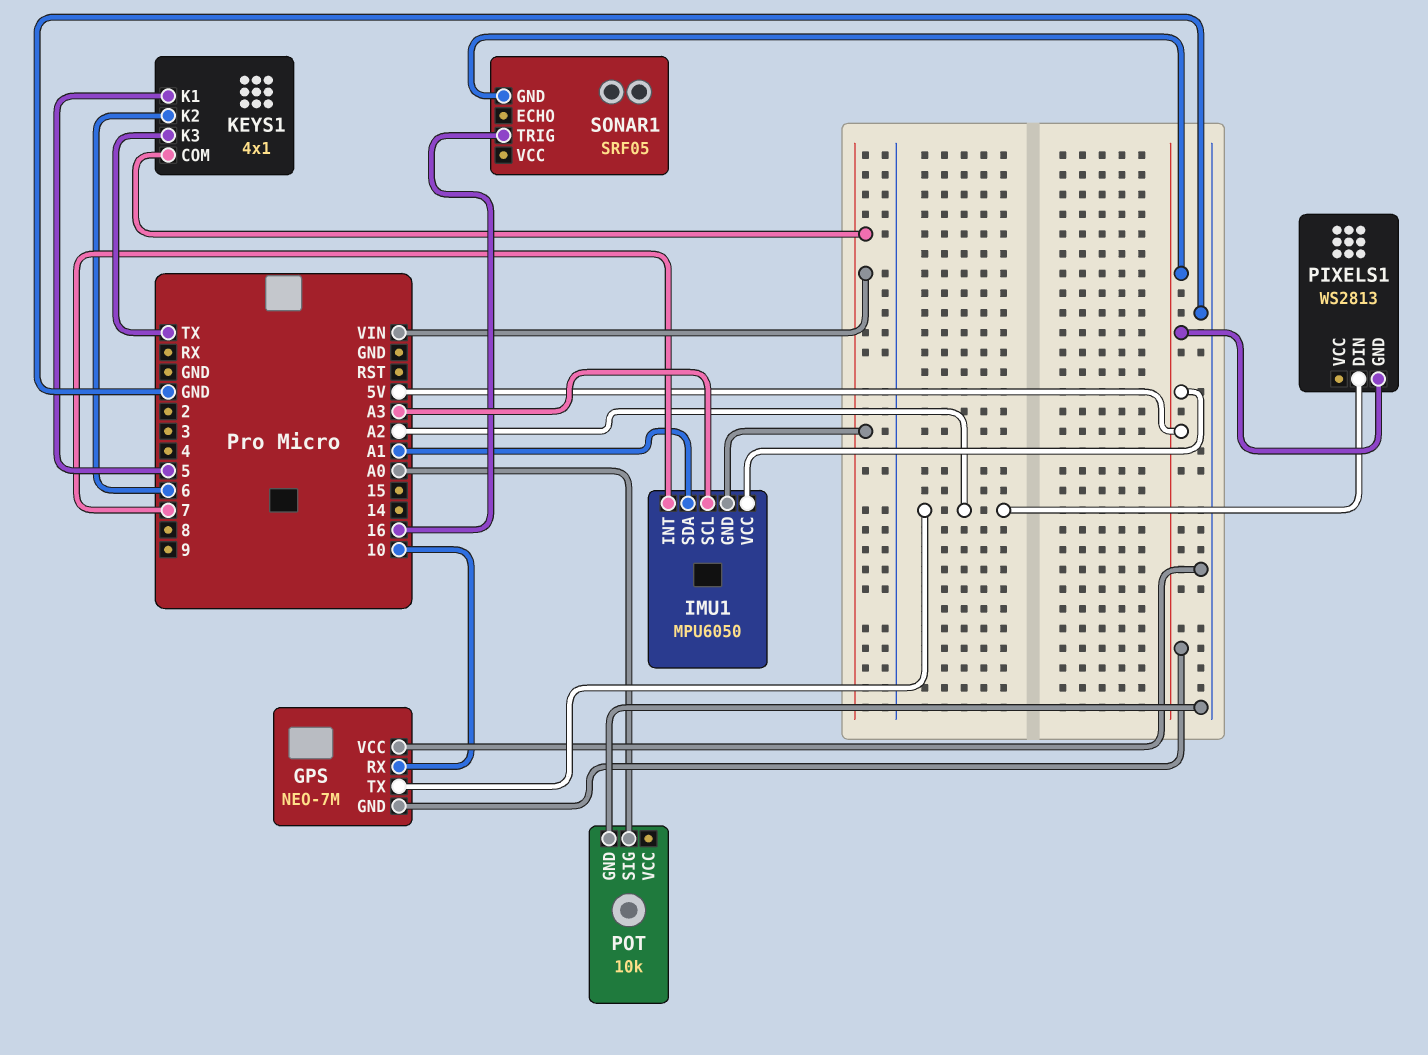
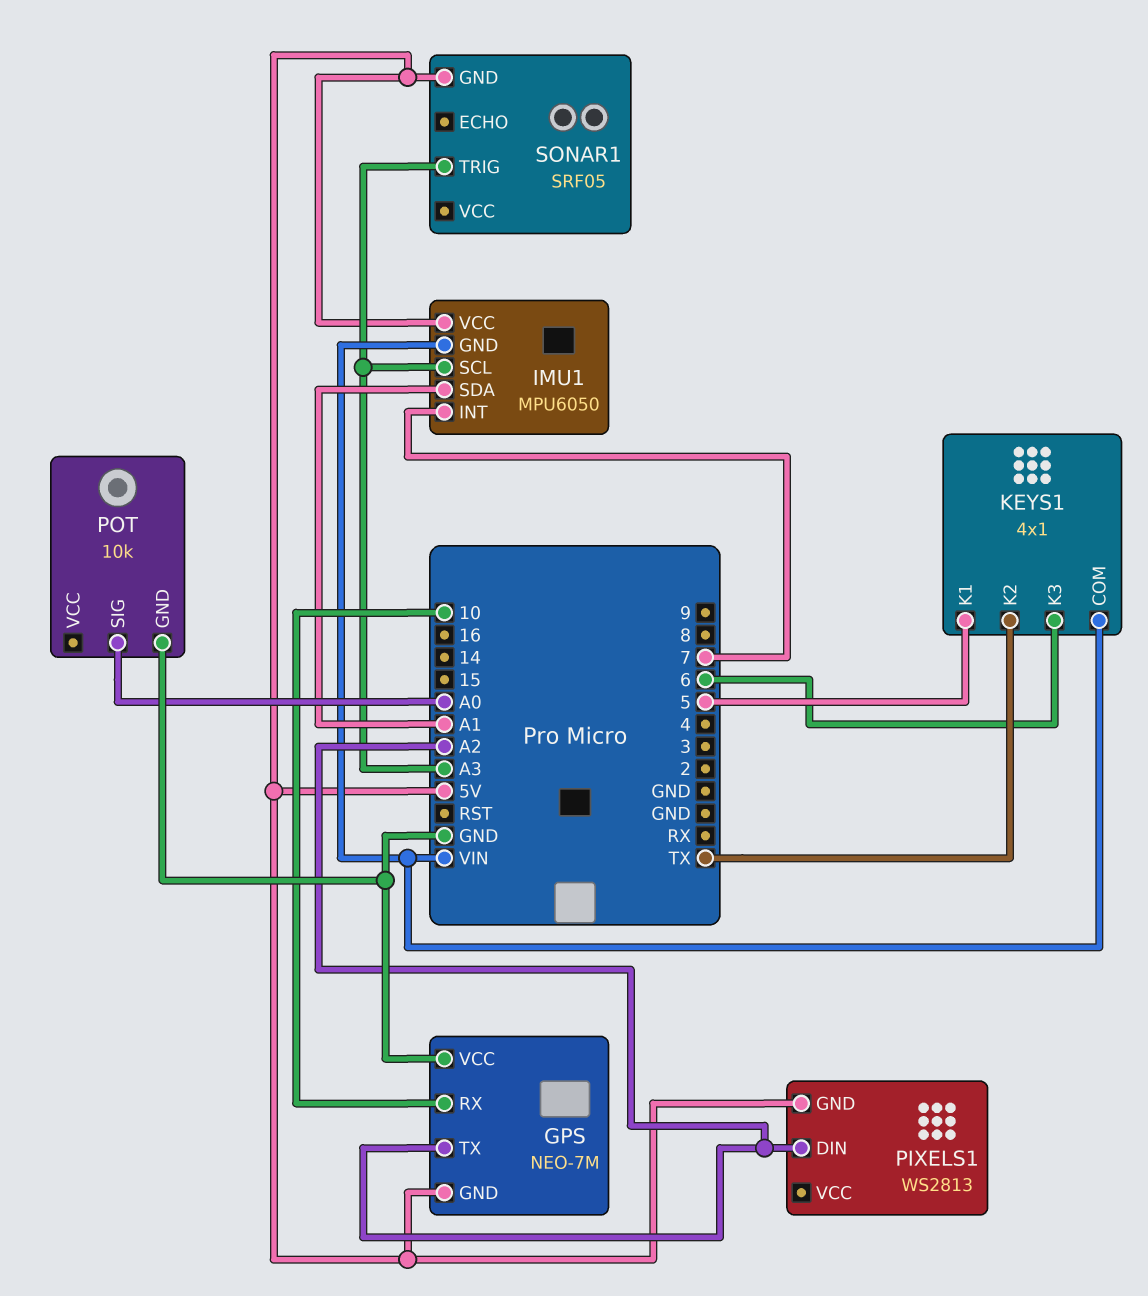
KEYS1 pin K2: 6 -> TX
KEYS1 pin K3: TX -> 6
SONAR1 pin TRIG: 16 -> A3

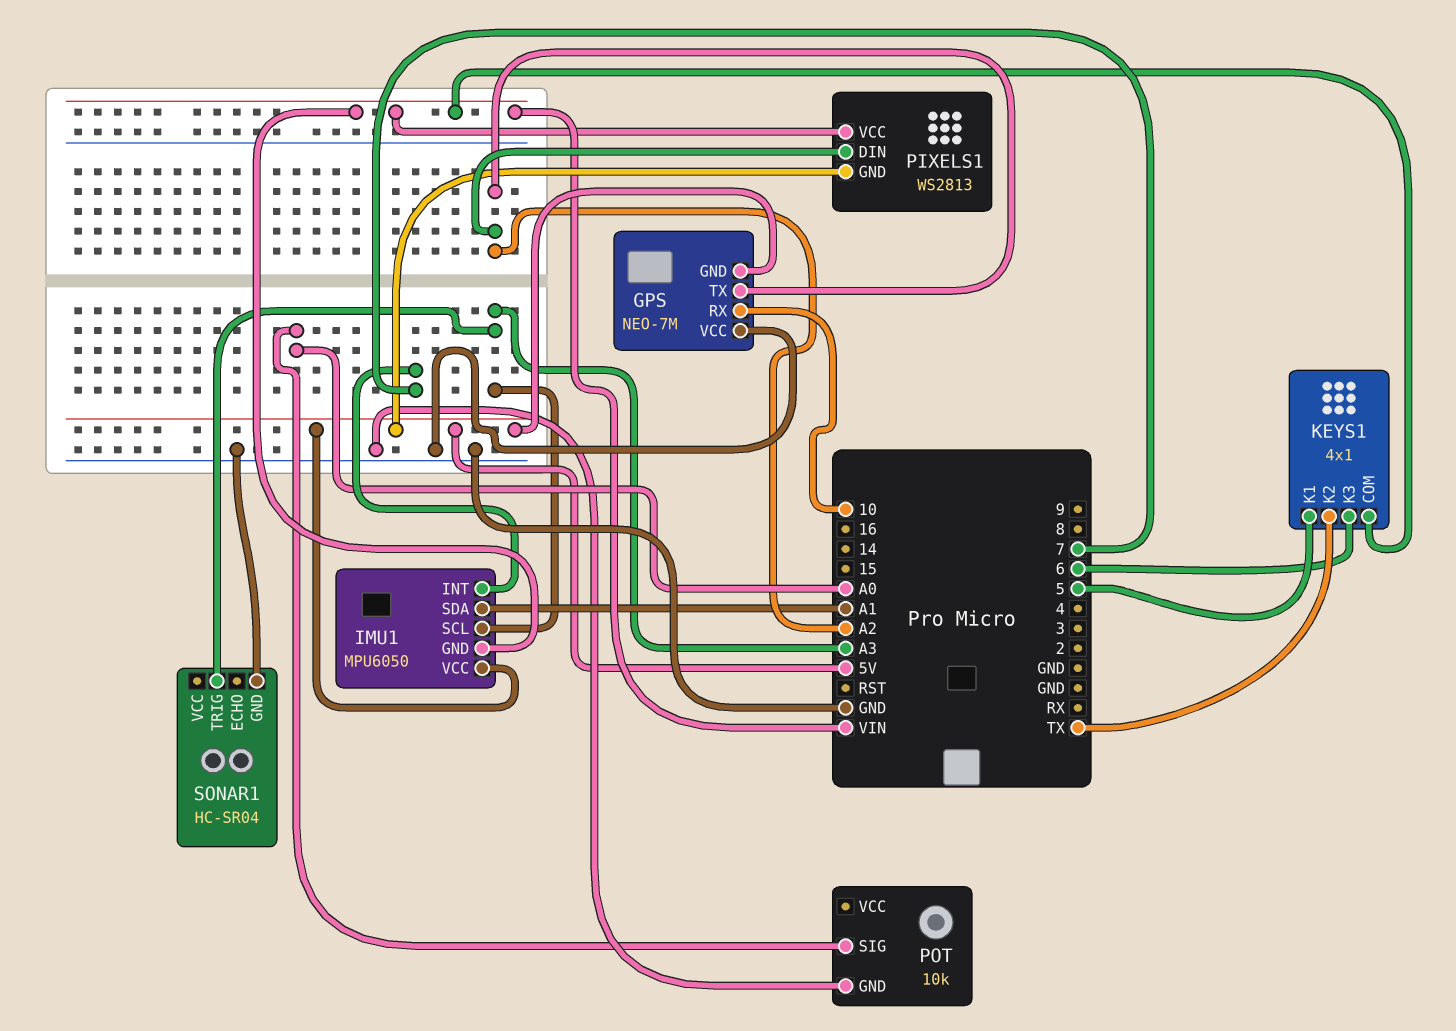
PIXELS1 pin VCC: none -> VIN
SONAR1: SRF05 -> HC-SR04
SONAR1 pin GND: 5V -> GND

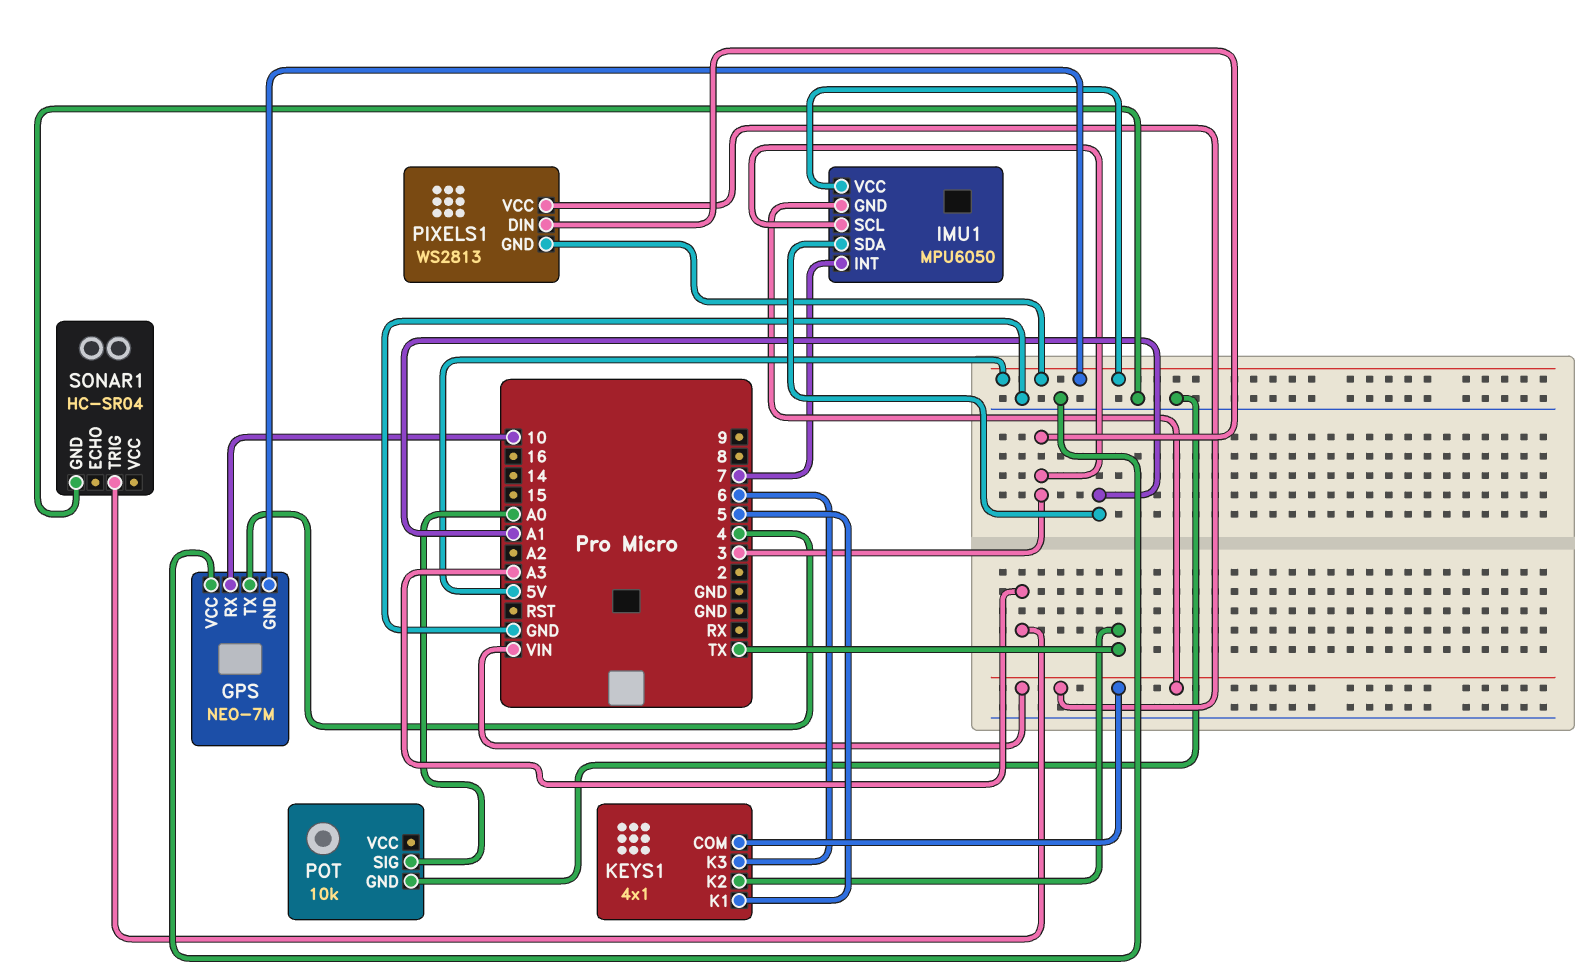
GPS pin TX: A2 -> 4
IMU1 pin SCL: A3 -> 3
PIXELS1 pin DIN: A2 -> 3

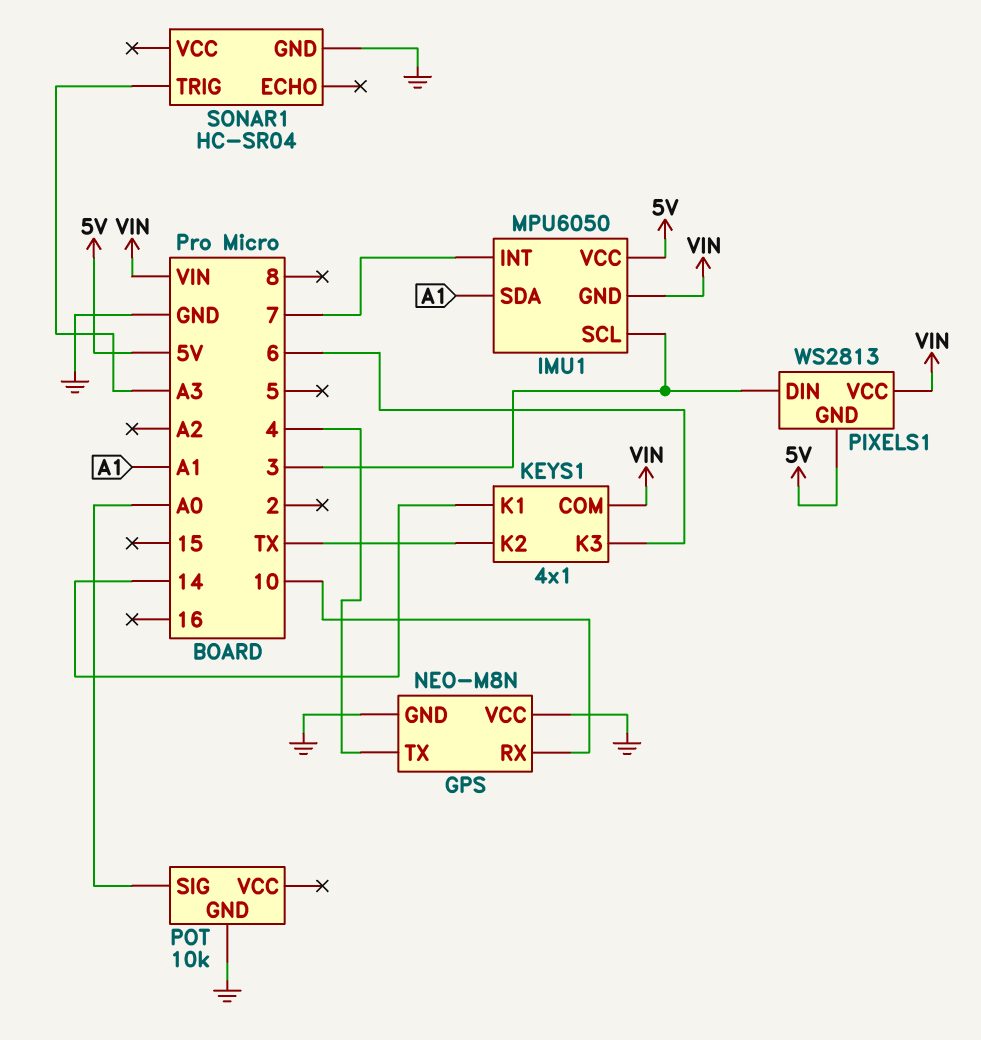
GPS: NEO-7M -> NEO-M8N
GPS pin GND: 5V -> GND
KEYS1 pin K1: 5 -> 14

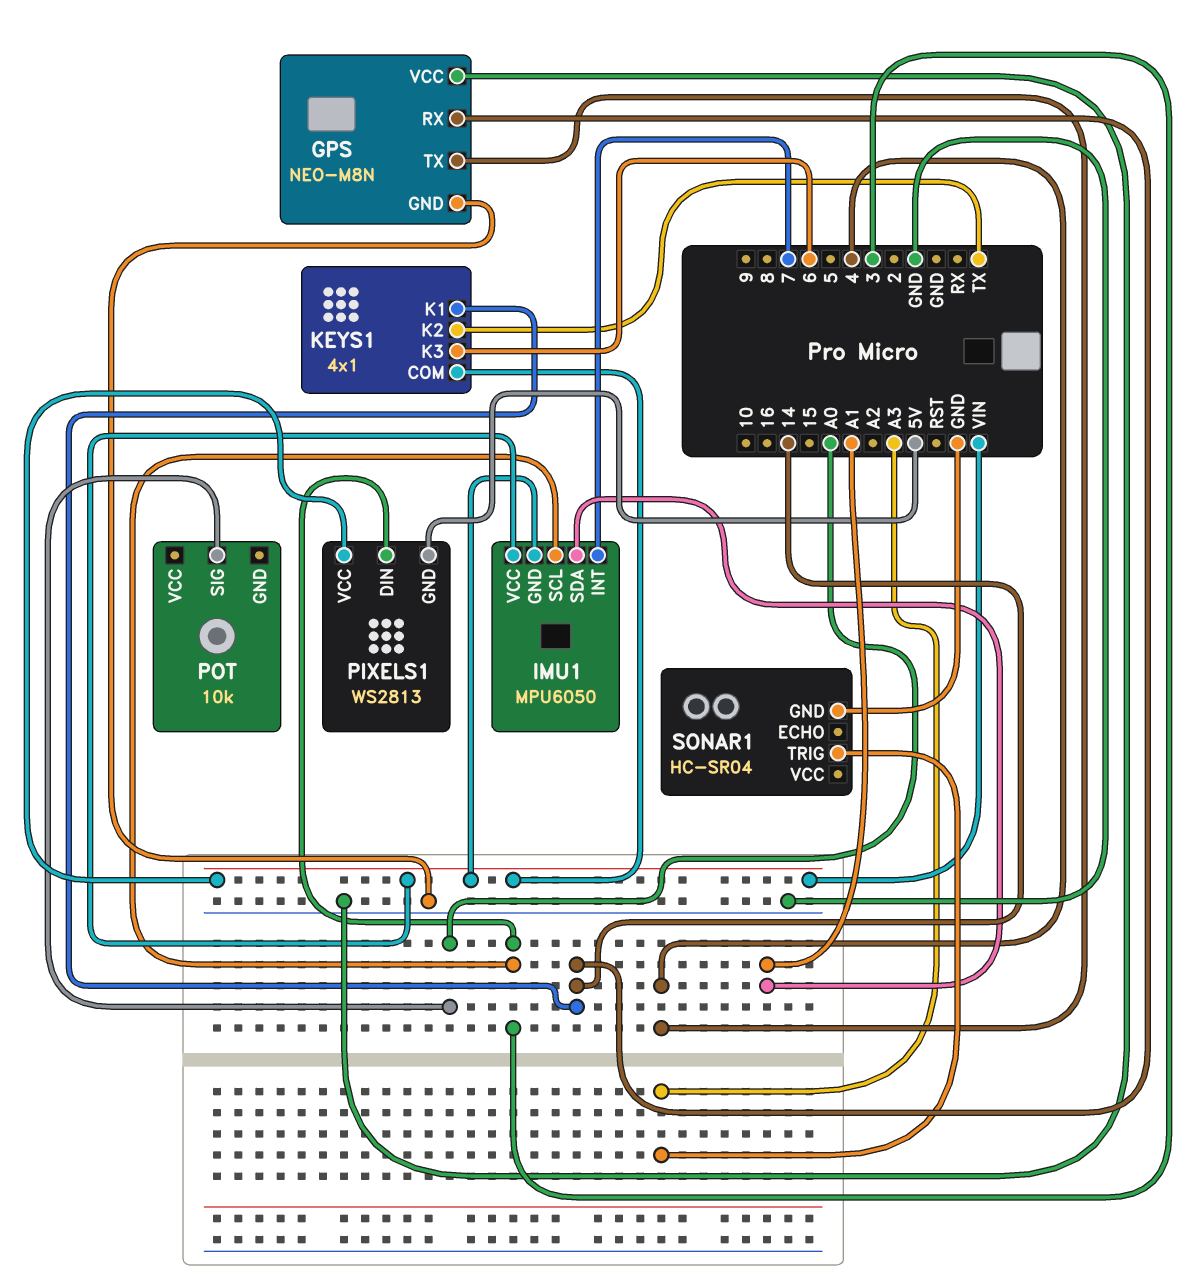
GPS pin RX: 10 -> 14
IMU1 pin VCC: 5V -> VIN
POT pin GND: GND -> none

